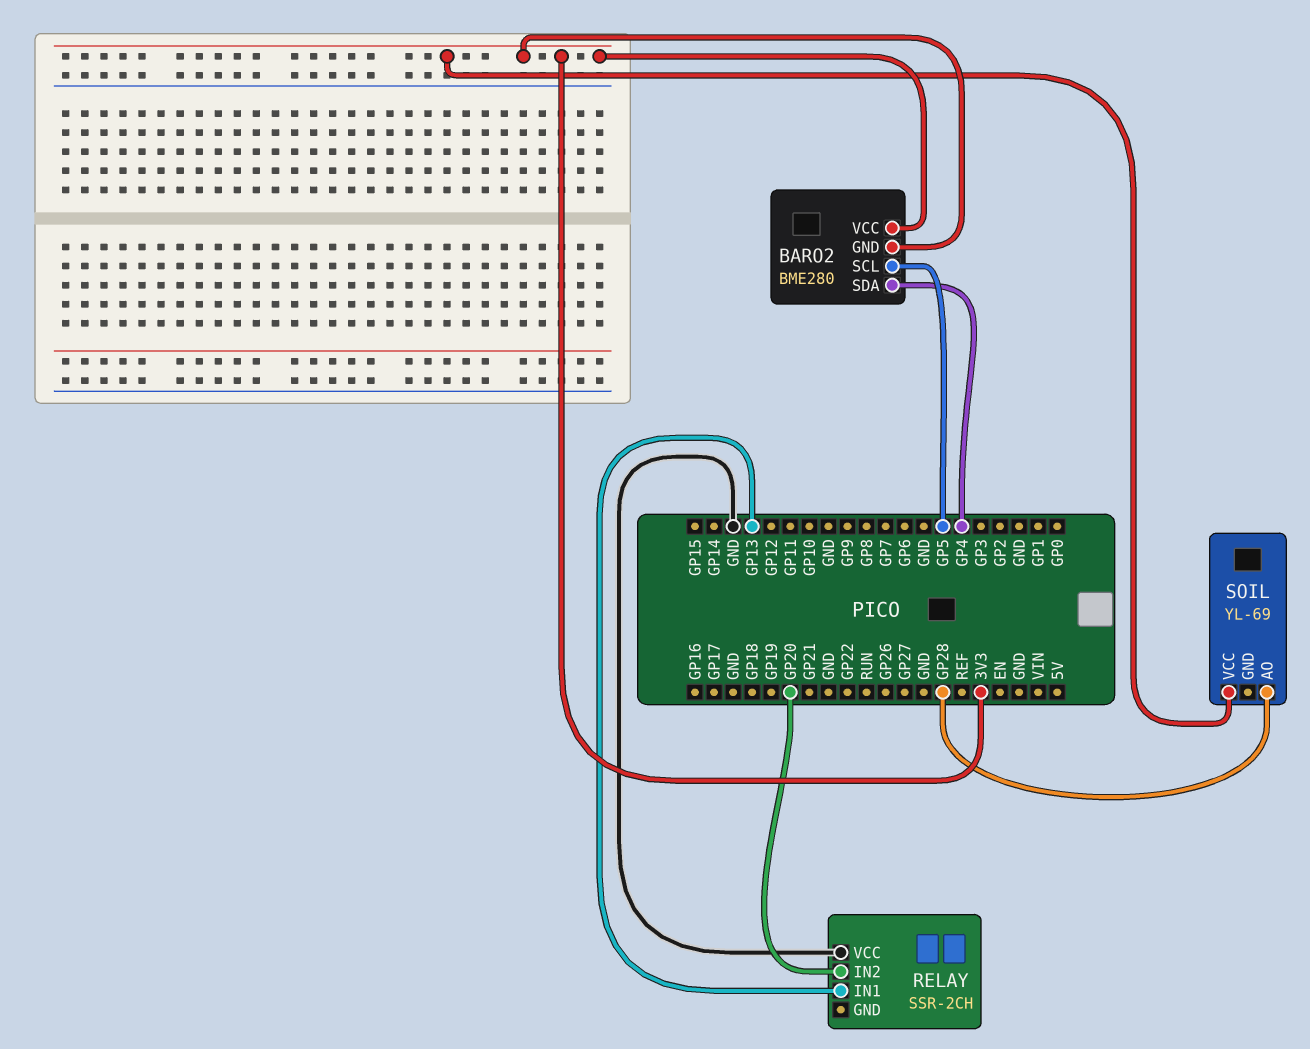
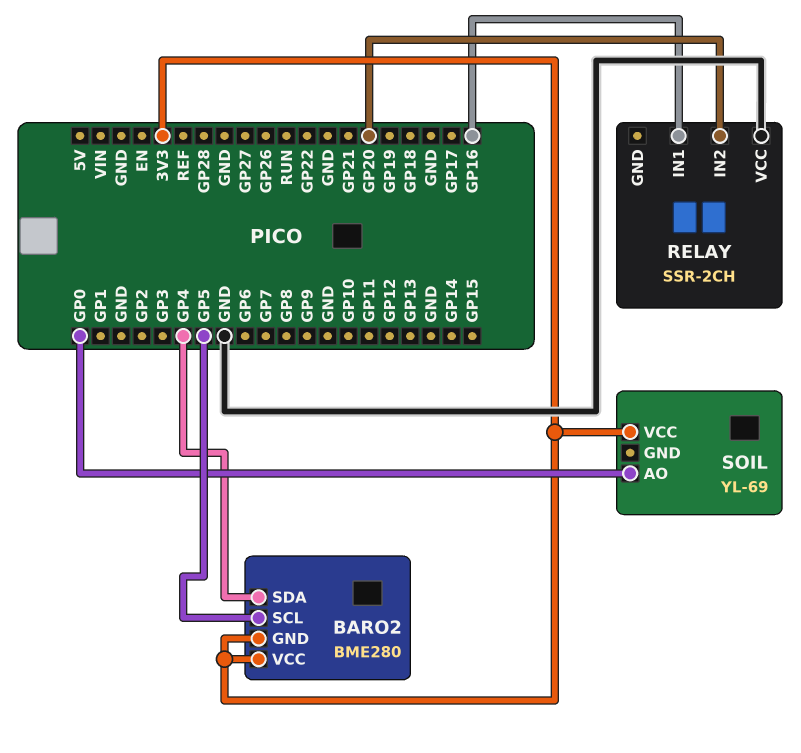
RELAY pin IN1: GP13 -> GP16
SOIL pin AO: GP28 -> GP0

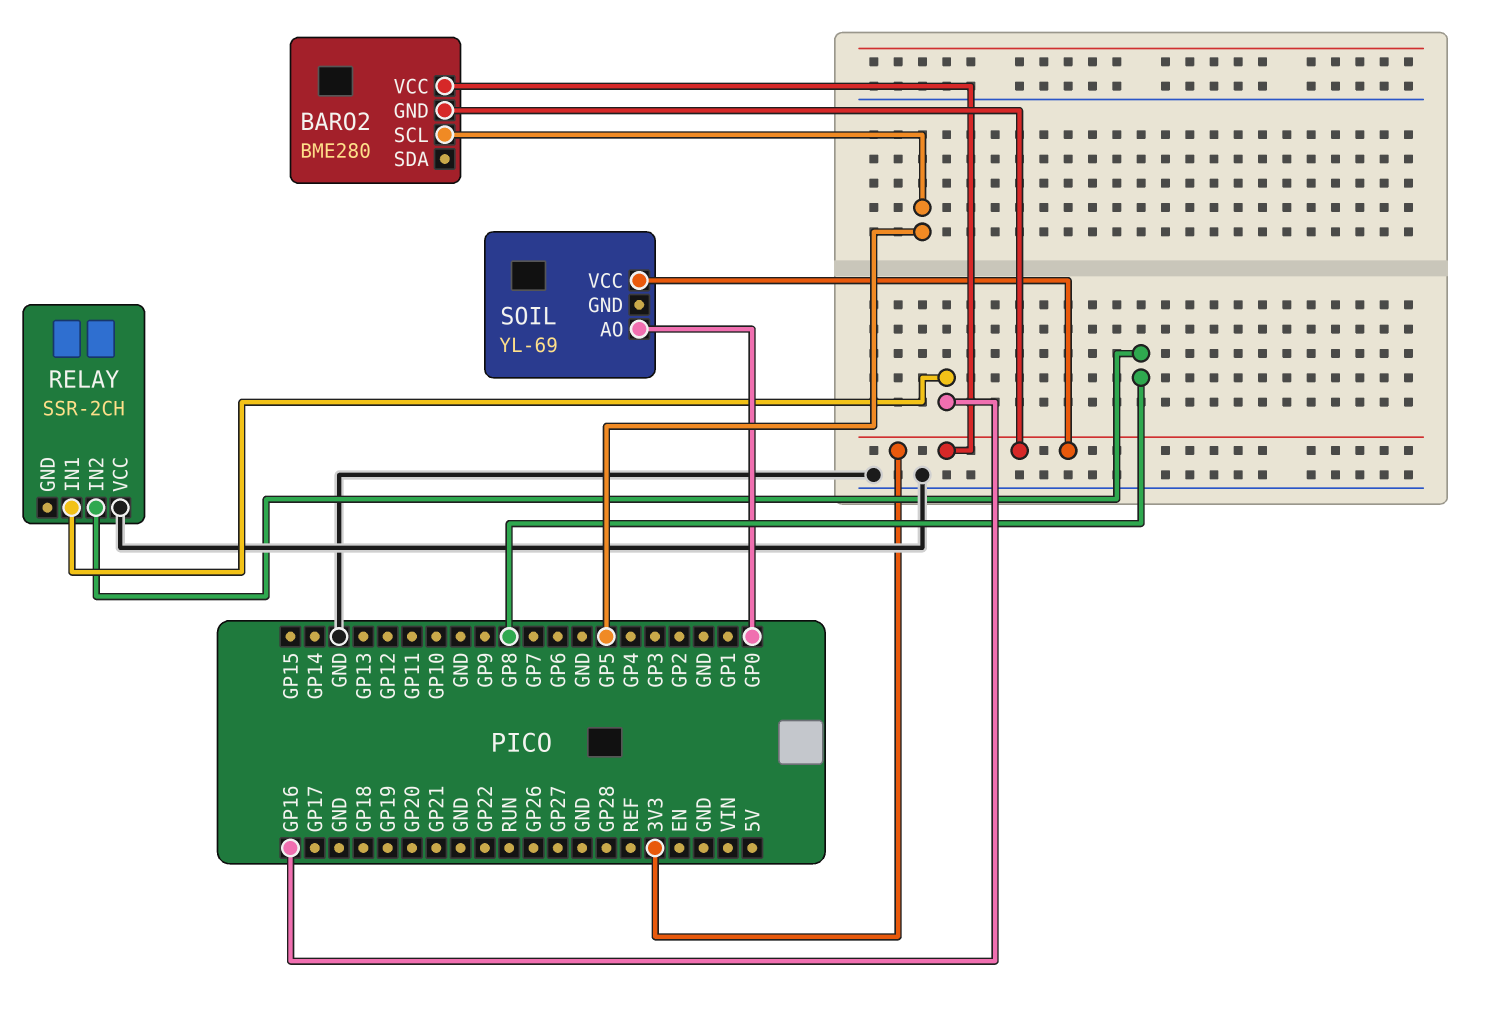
BARO2 pin SDA: GP4 -> none
RELAY pin IN2: GP20 -> GP8

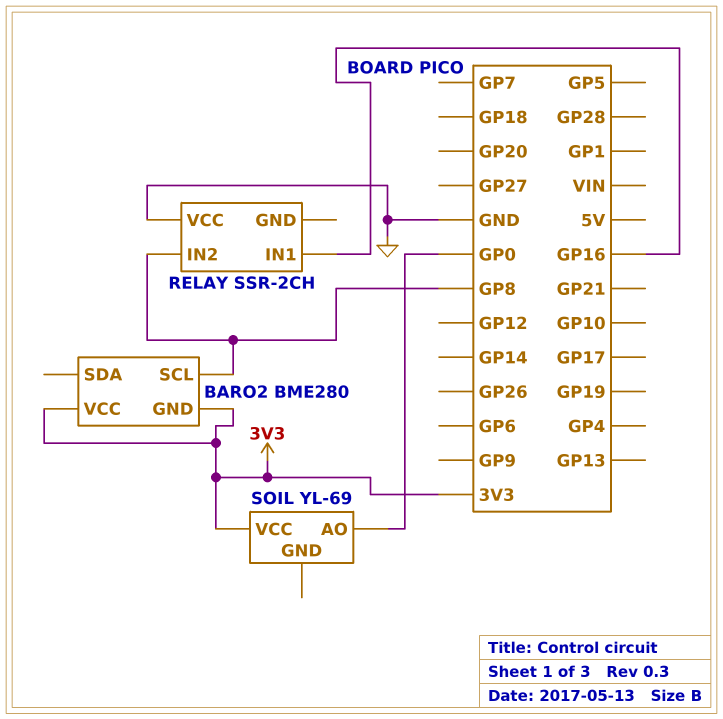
BARO2 pin SCL: GP5 -> GP8

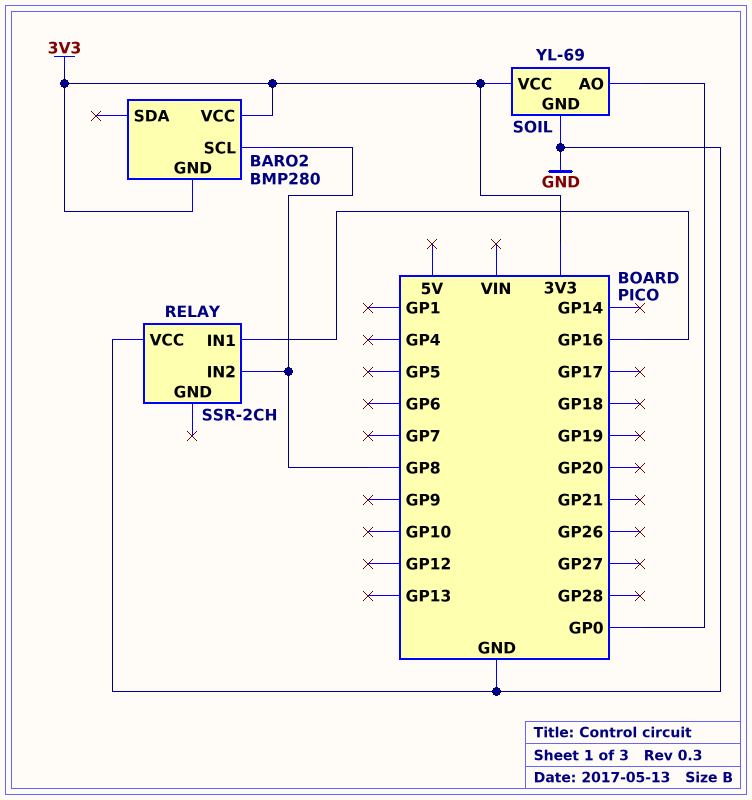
BARO2: BME280 -> BMP280
SOIL pin GND: none -> GND

